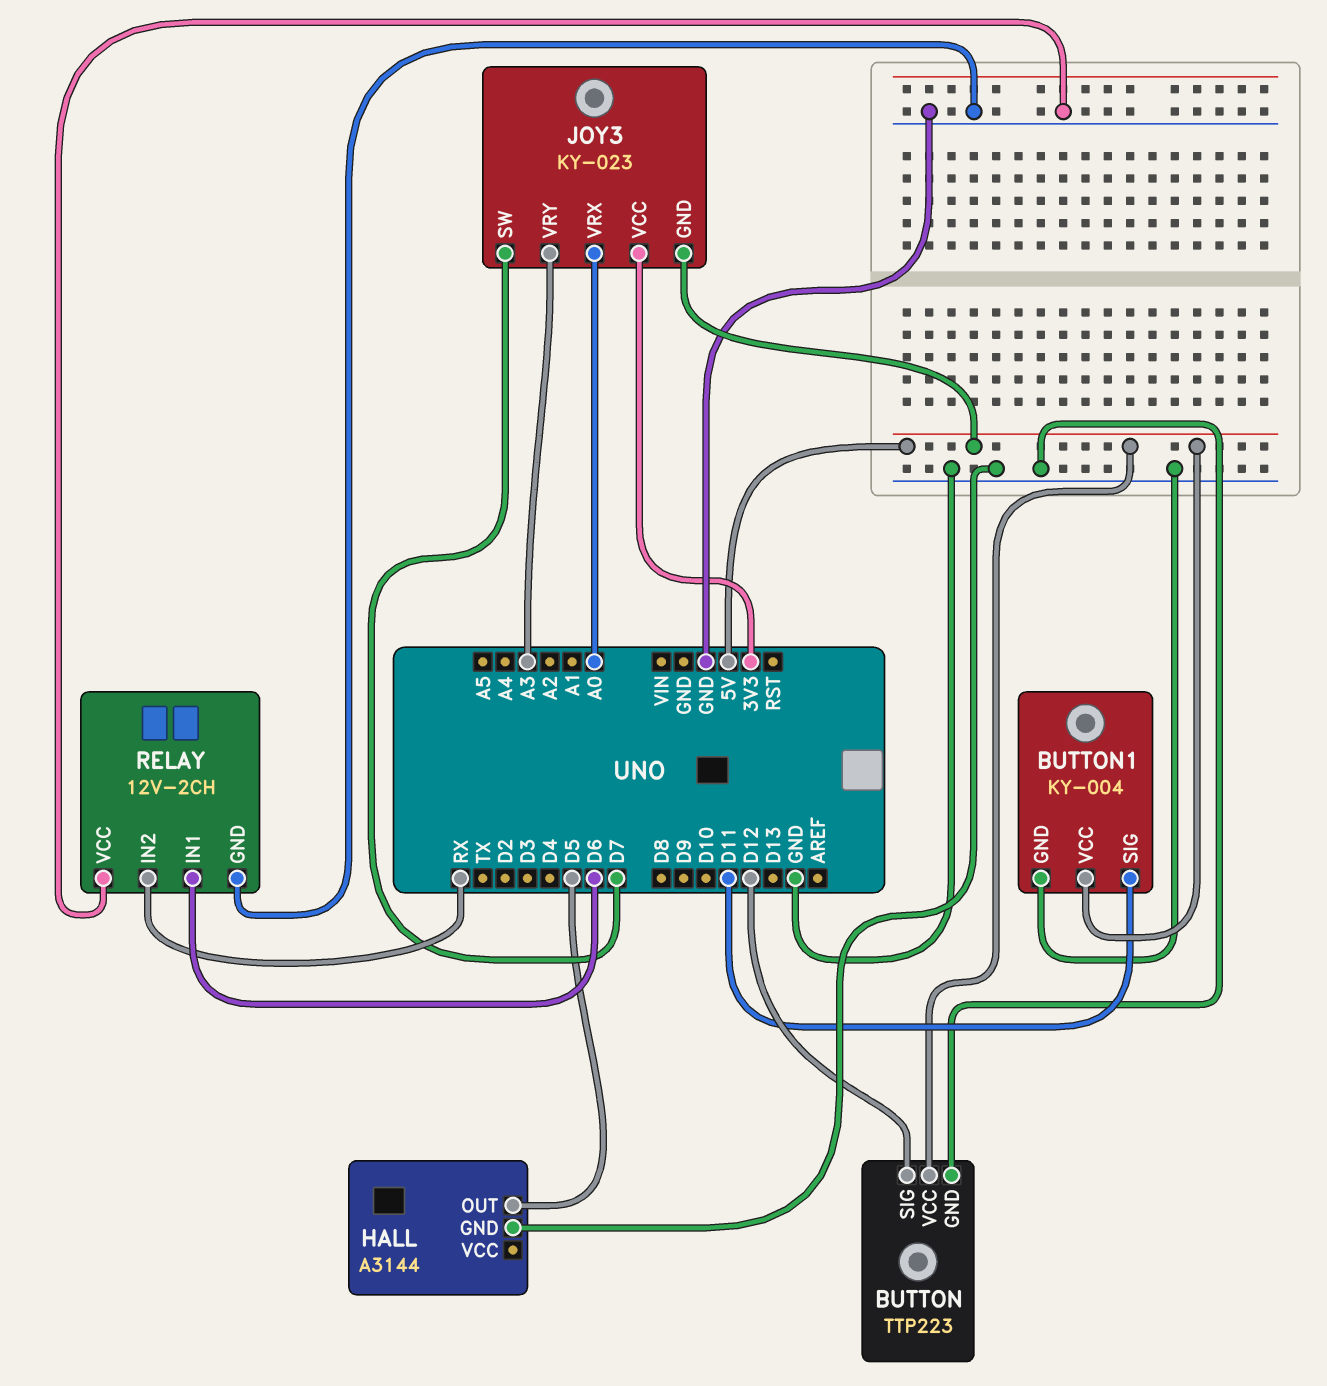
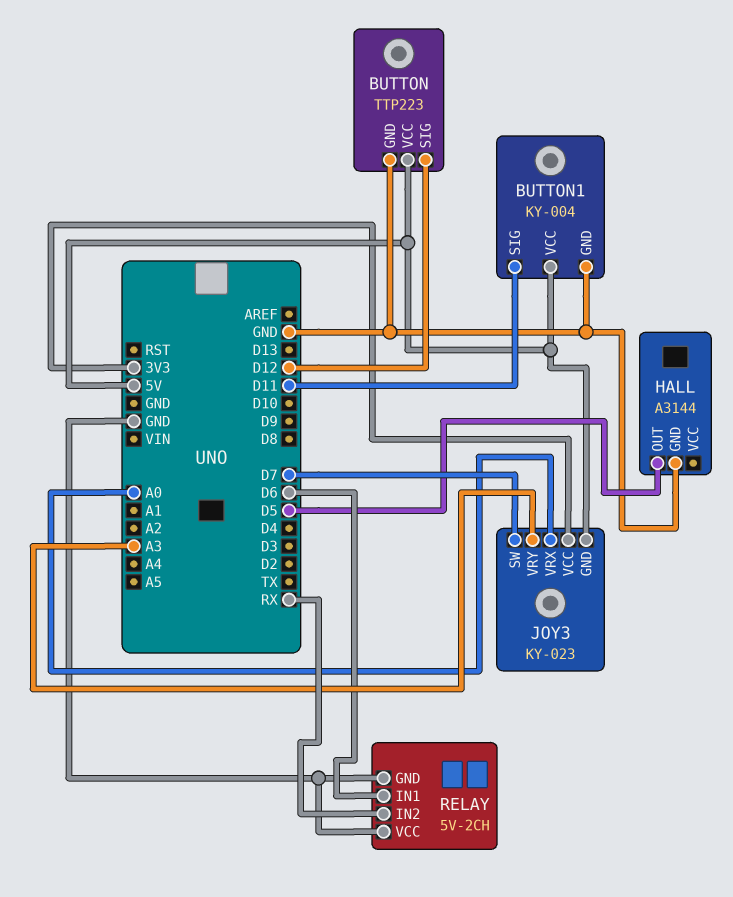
RELAY: 12V-2CH -> 5V-2CH

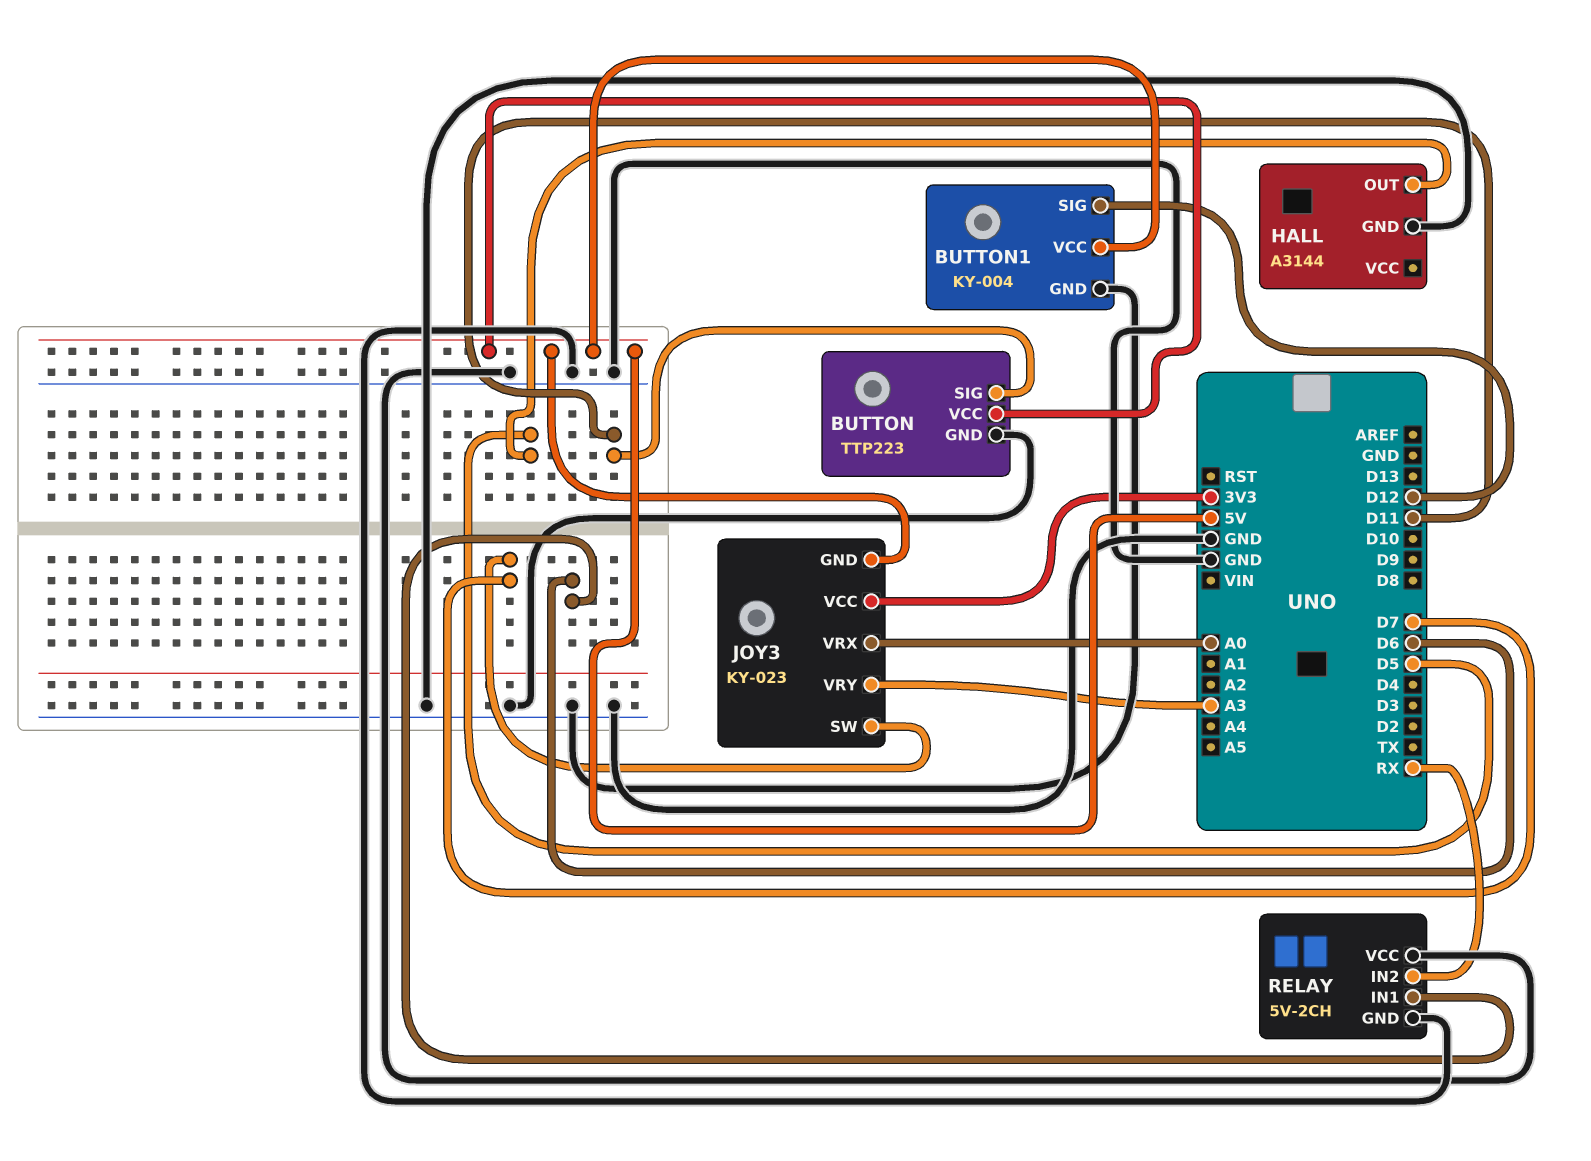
BUTTON pin SIG: D12 -> D11
BUTTON1 pin SIG: D11 -> D12

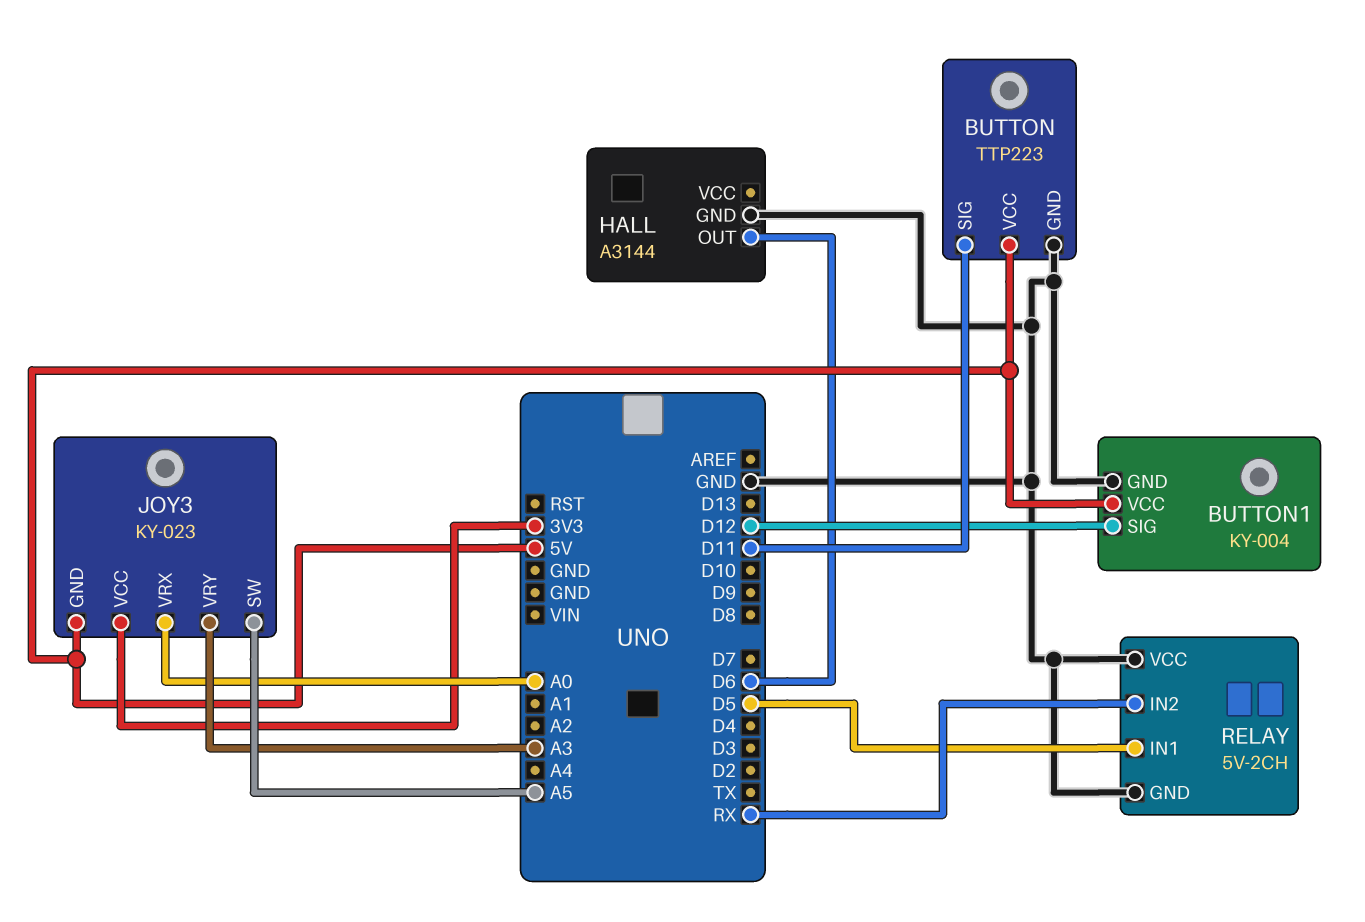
HALL pin OUT: D5 -> D6
JOY3 pin SW: D7 -> A5
RELAY pin IN1: D6 -> D5

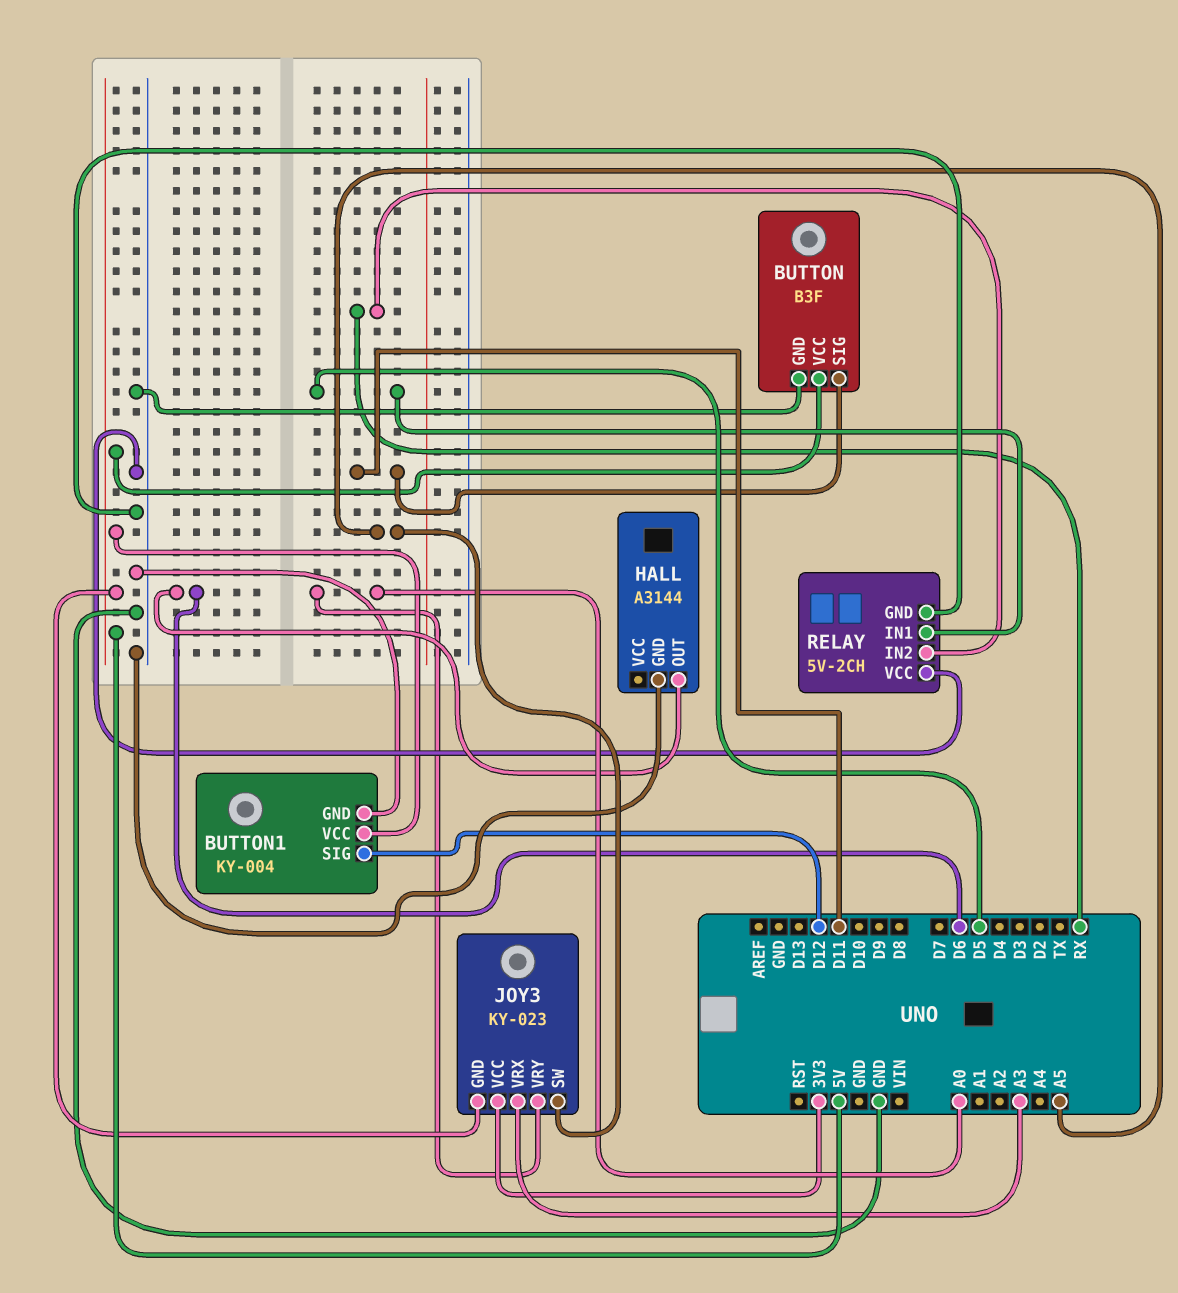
BUTTON: TTP223 -> B3F
JOY3 pin VRX: A0 -> A3
JOY3 pin VRY: A3 -> A0

